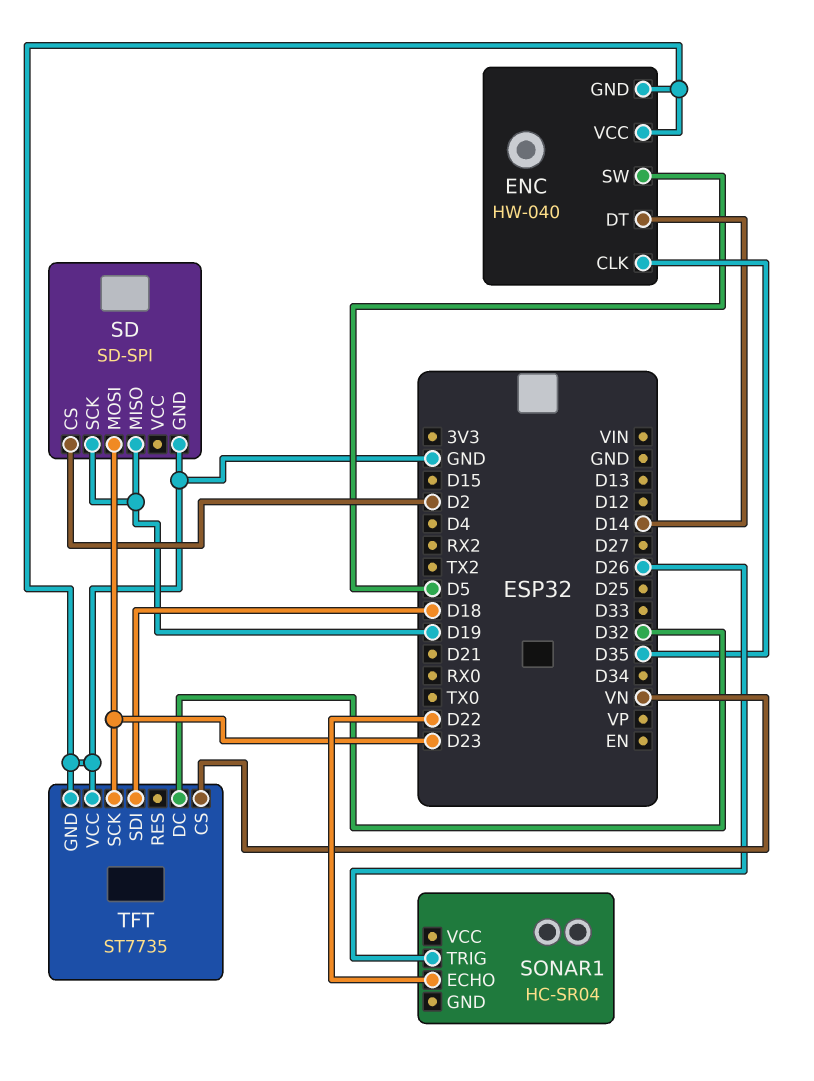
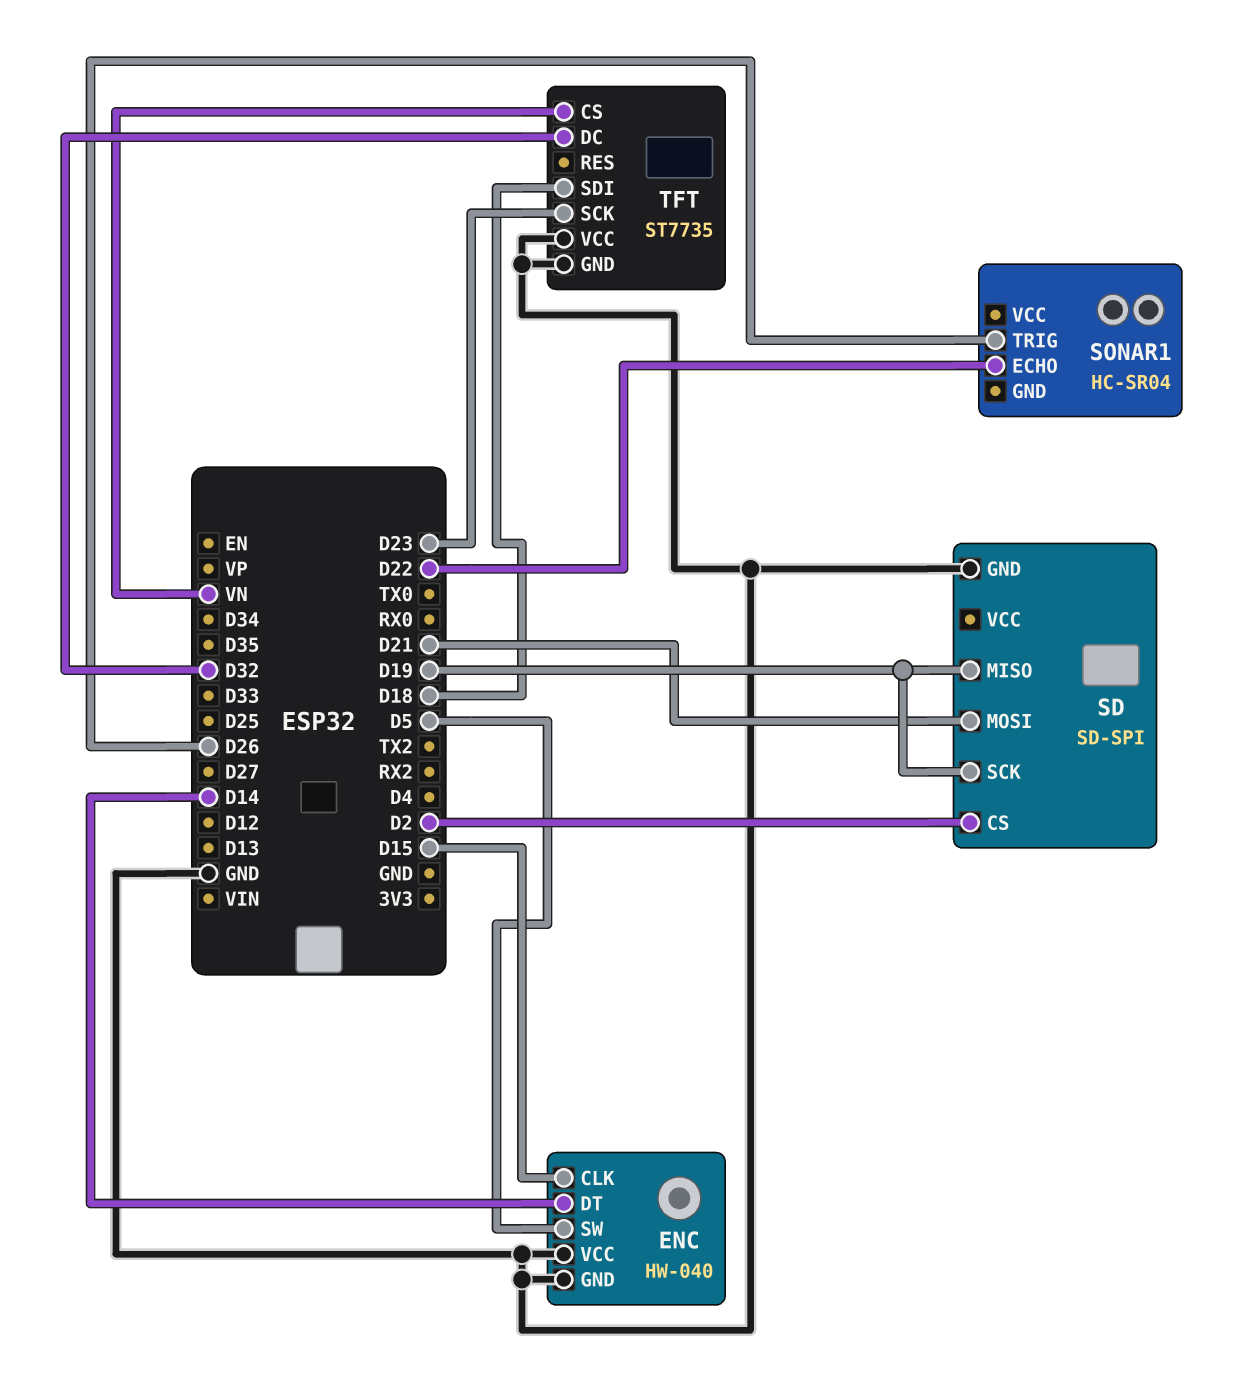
ENC pin CLK: D35 -> D15
SD pin MOSI: D23 -> D21

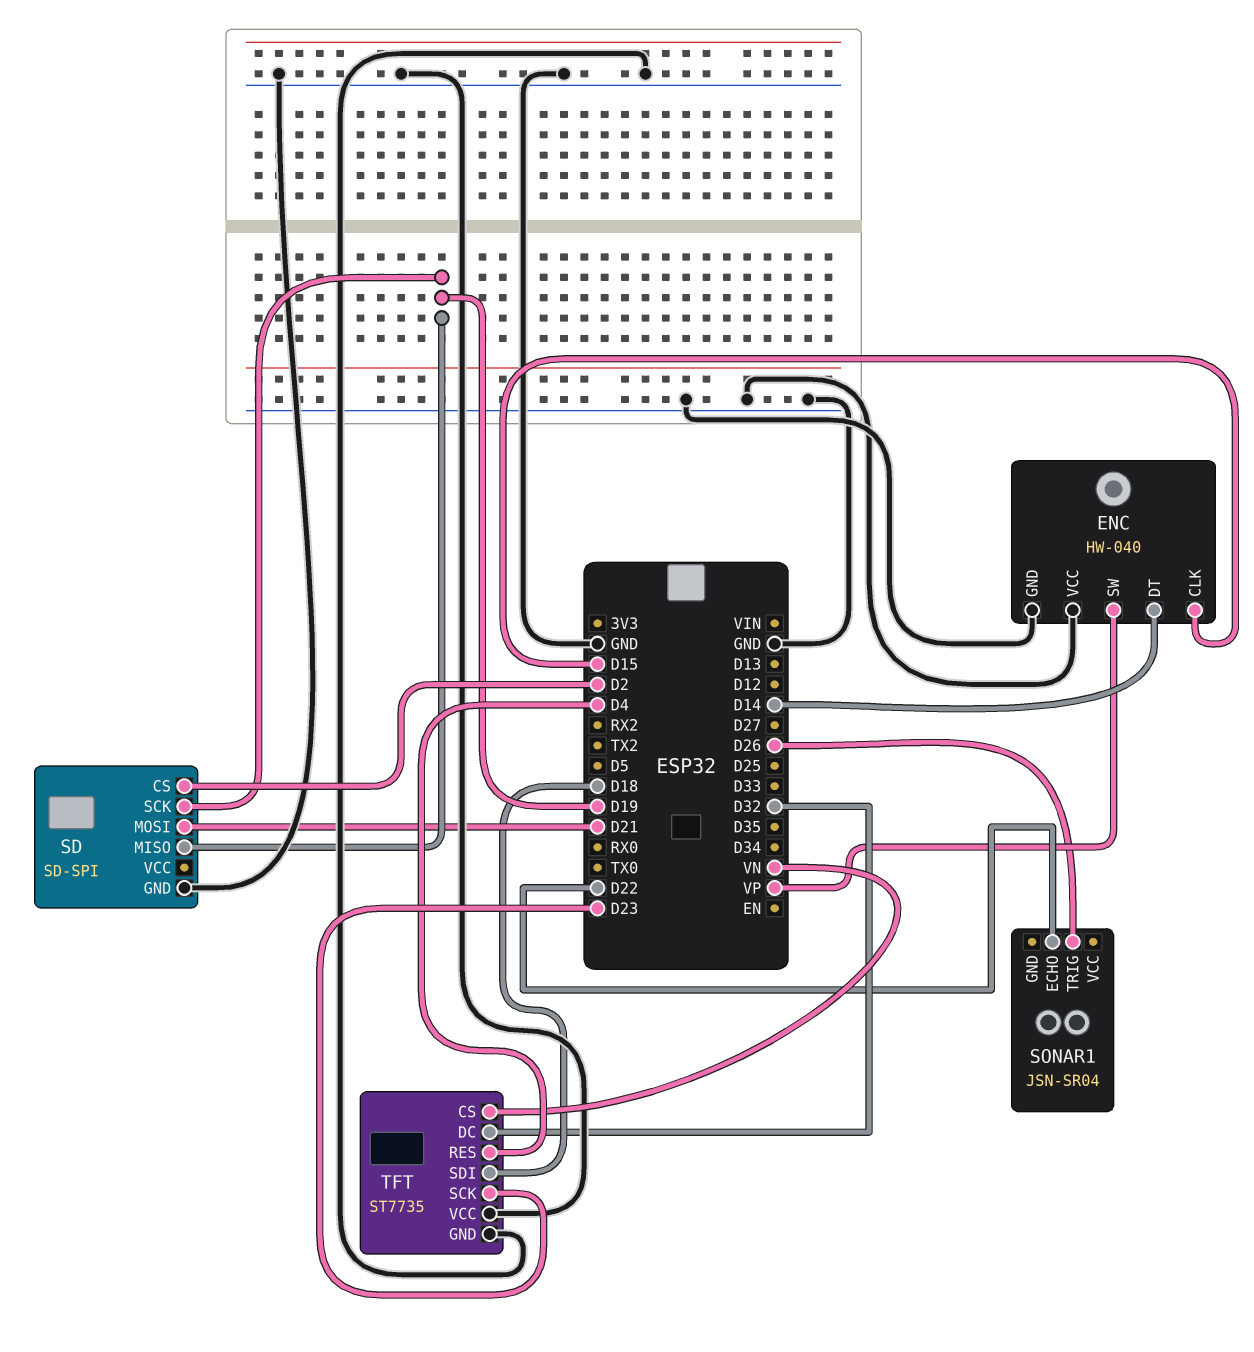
ENC pin SW: D5 -> VP
SONAR1: HC-SR04 -> JSN-SR04
TFT pin RES: none -> D4

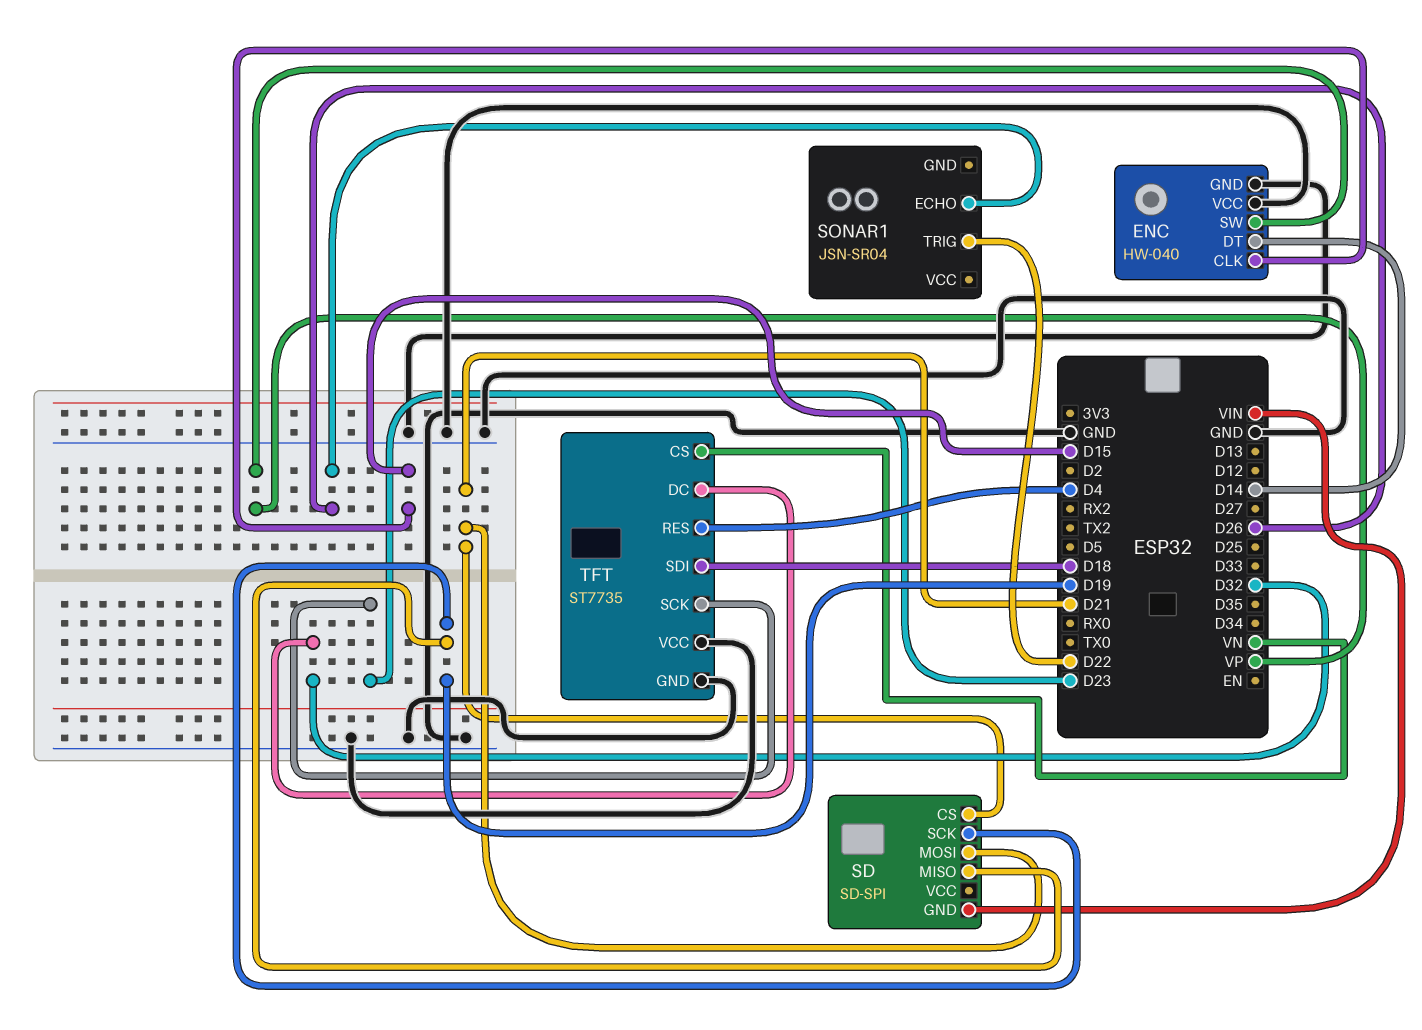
SD pin CS: D2 -> D21
SD pin GND: GND -> VIN
SONAR1 pin ECHO: D22 -> D26
SONAR1 pin TRIG: D26 -> D22

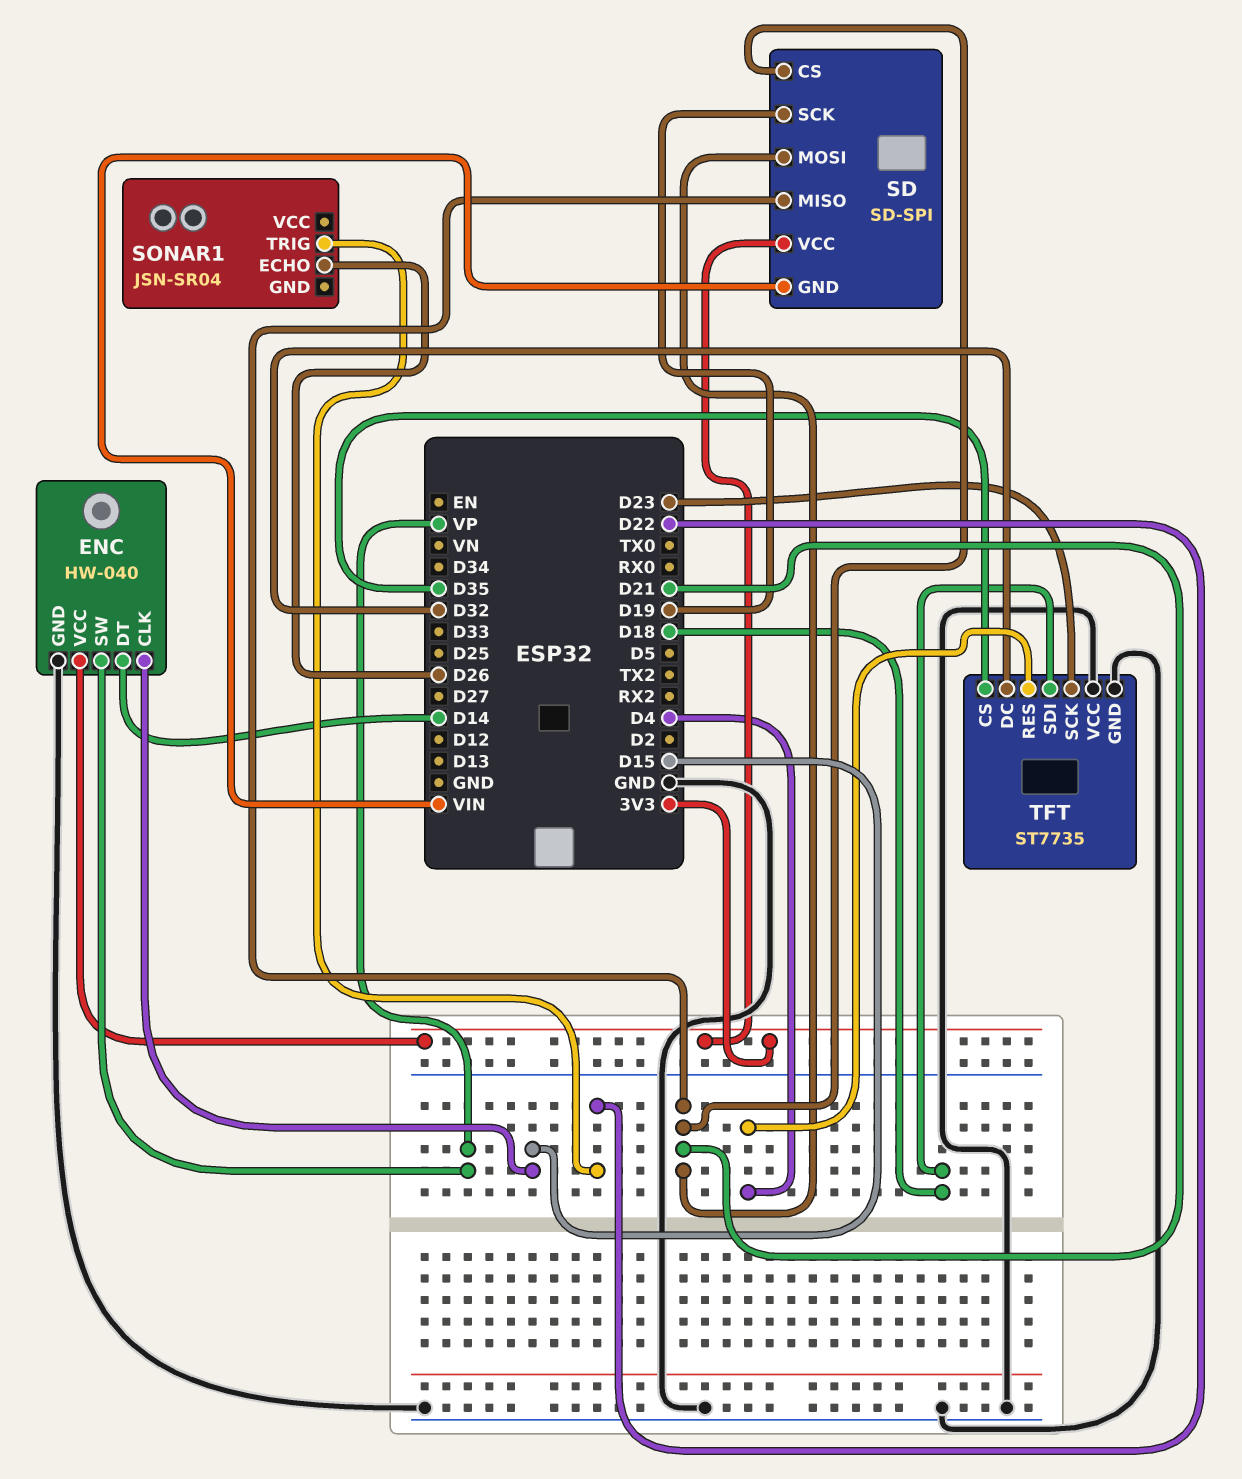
ENC pin VCC: GND -> 3V3
SD pin MISO: D19 -> D21
SD pin VCC: none -> 3V3
TFT pin CS: VN -> D35

